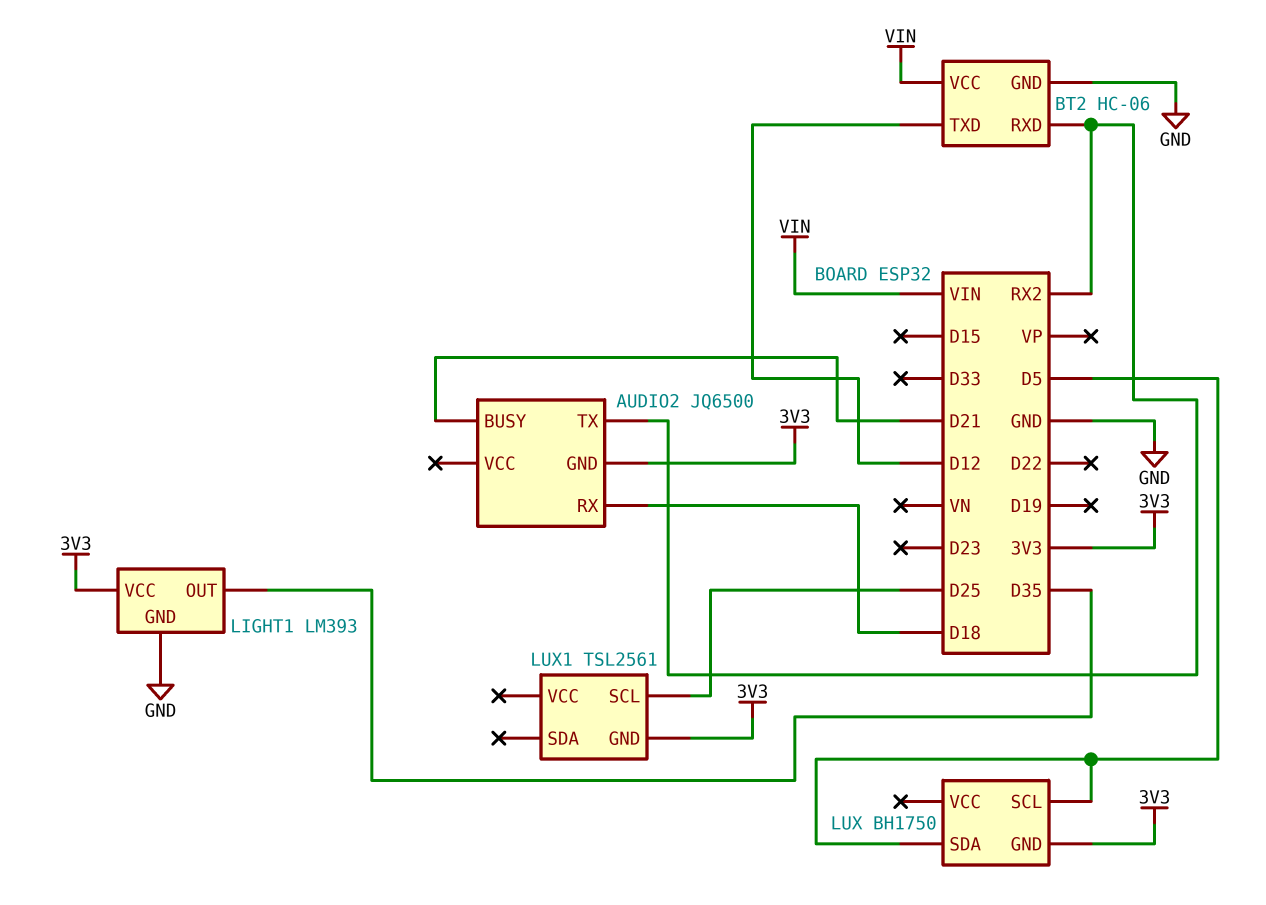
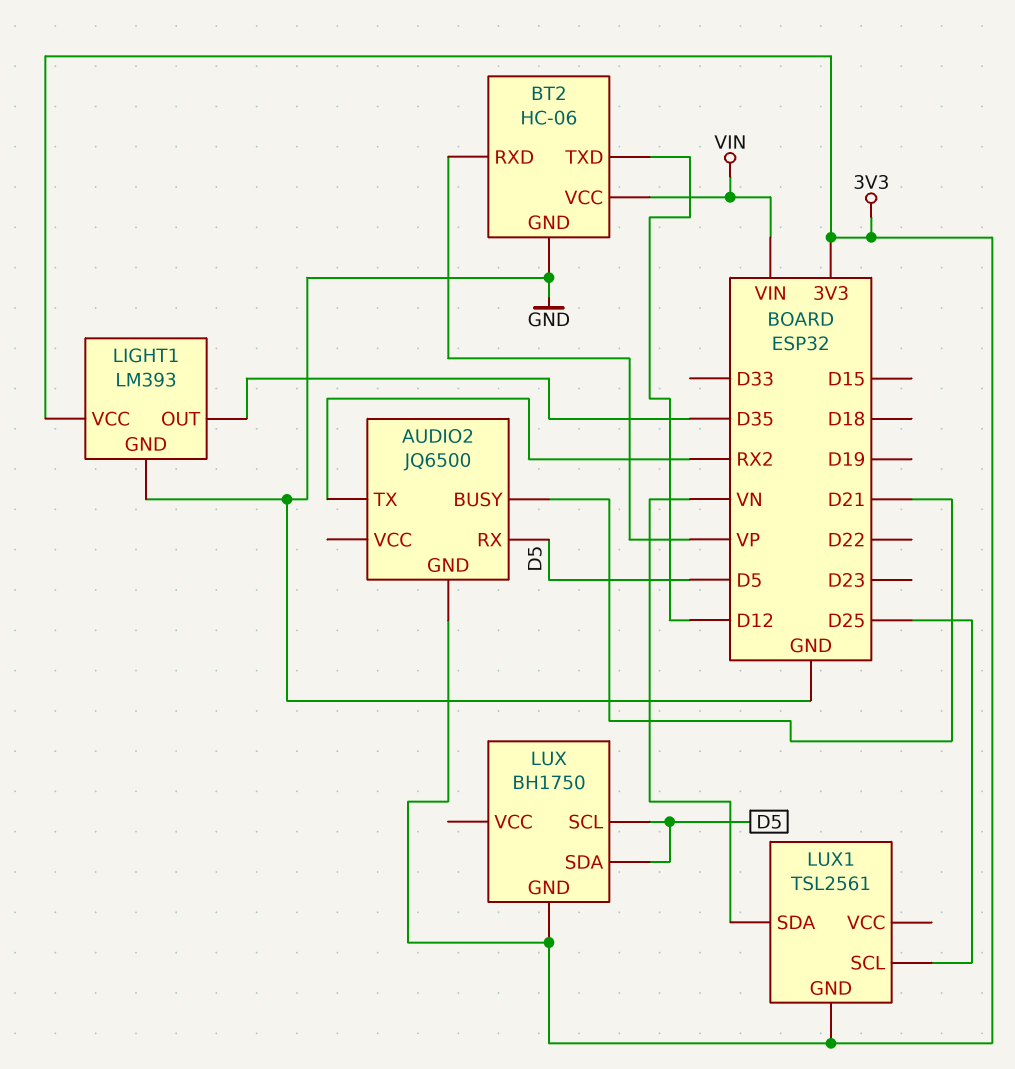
AUDIO2 pin RX: D18 -> D5
BT2 pin RXD: RX2 -> VP
LUX1 pin SDA: none -> VN

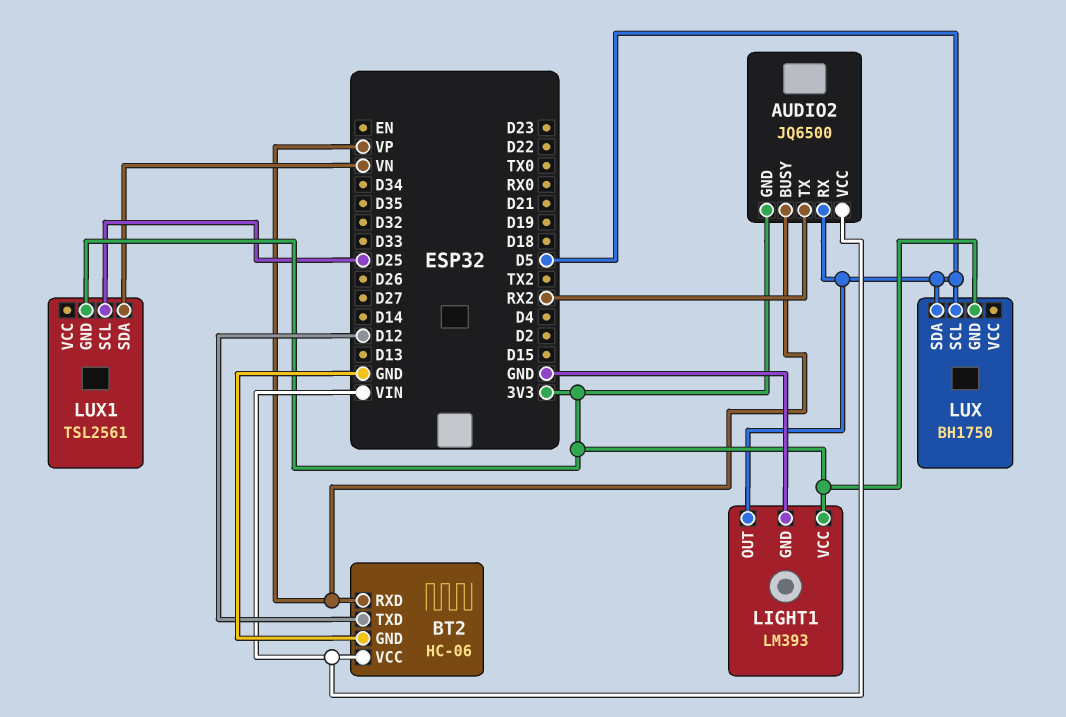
AUDIO2 pin BUSY: D21 -> VP
AUDIO2 pin VCC: none -> VIN
LIGHT1 pin OUT: D35 -> D5

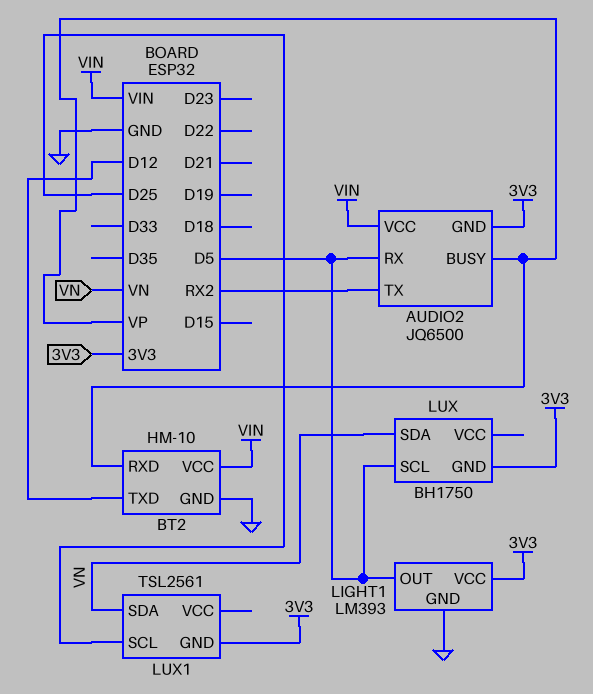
BT2: HC-06 -> HM-10
LUX pin SDA: D5 -> VN

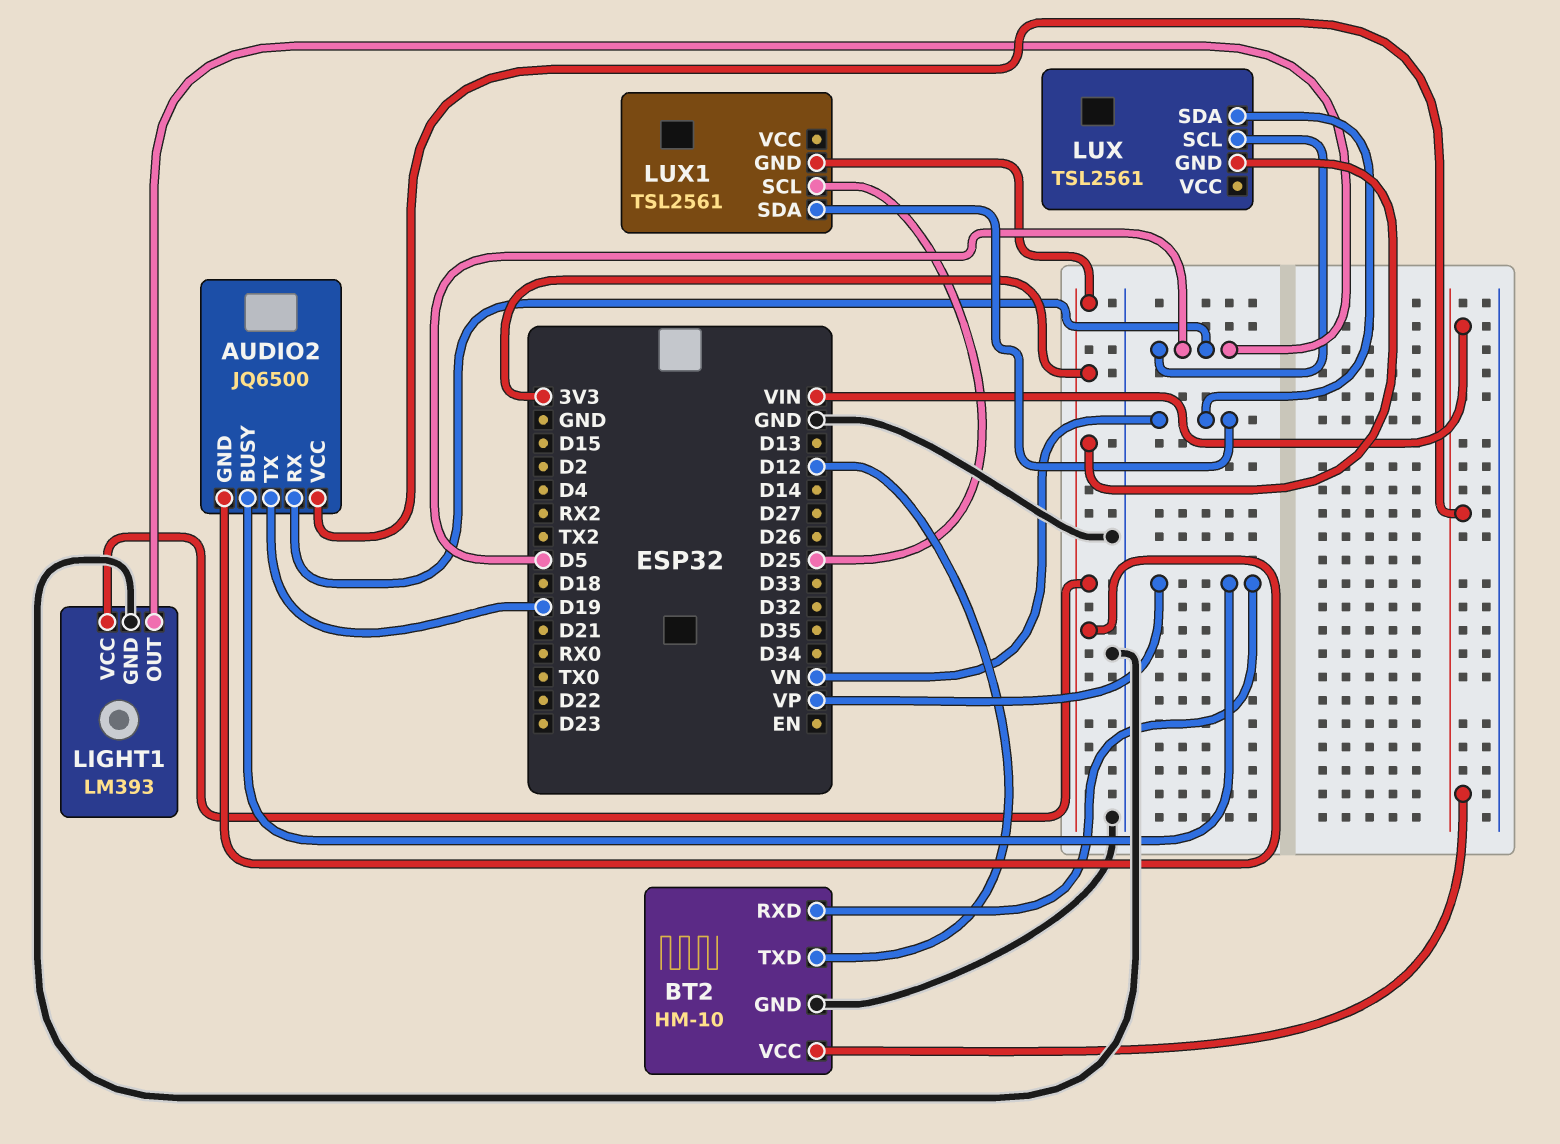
AUDIO2 pin TX: RX2 -> D19
LUX: BH1750 -> TSL2561

